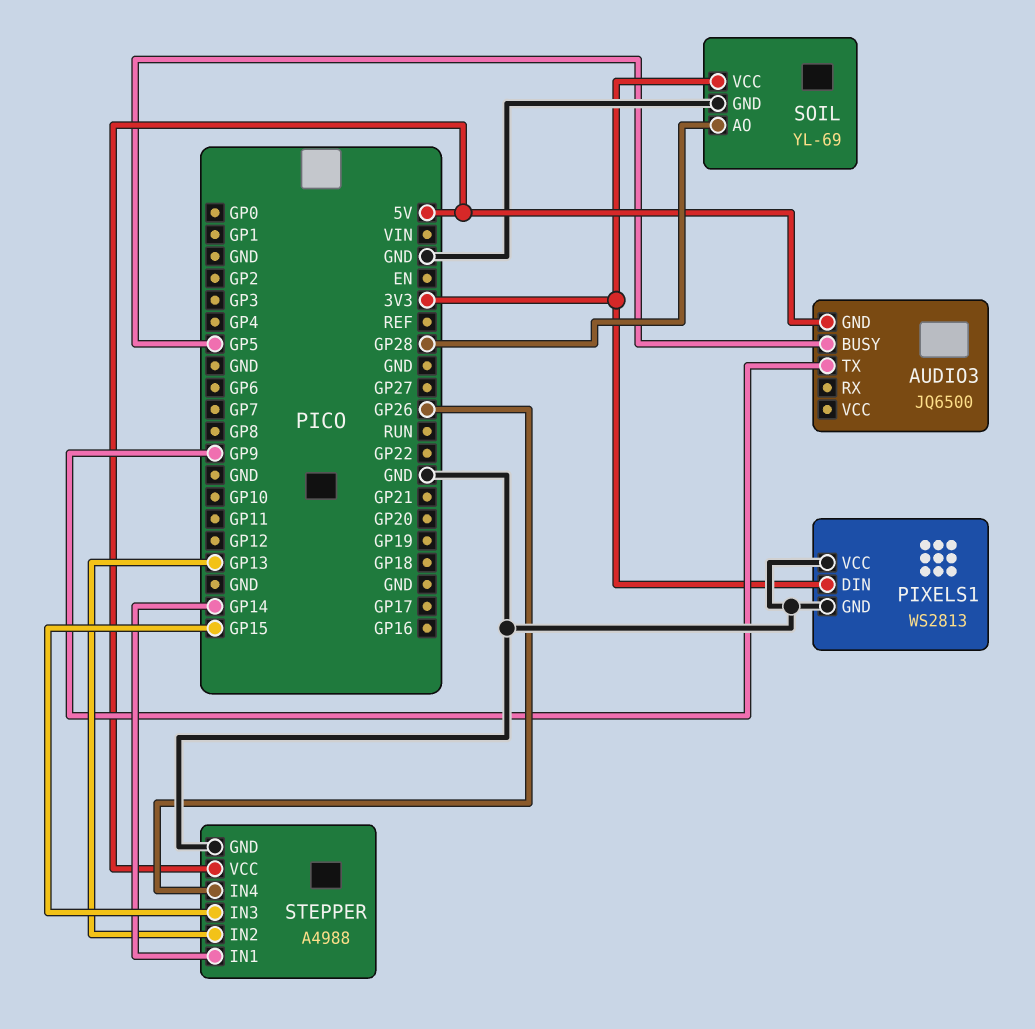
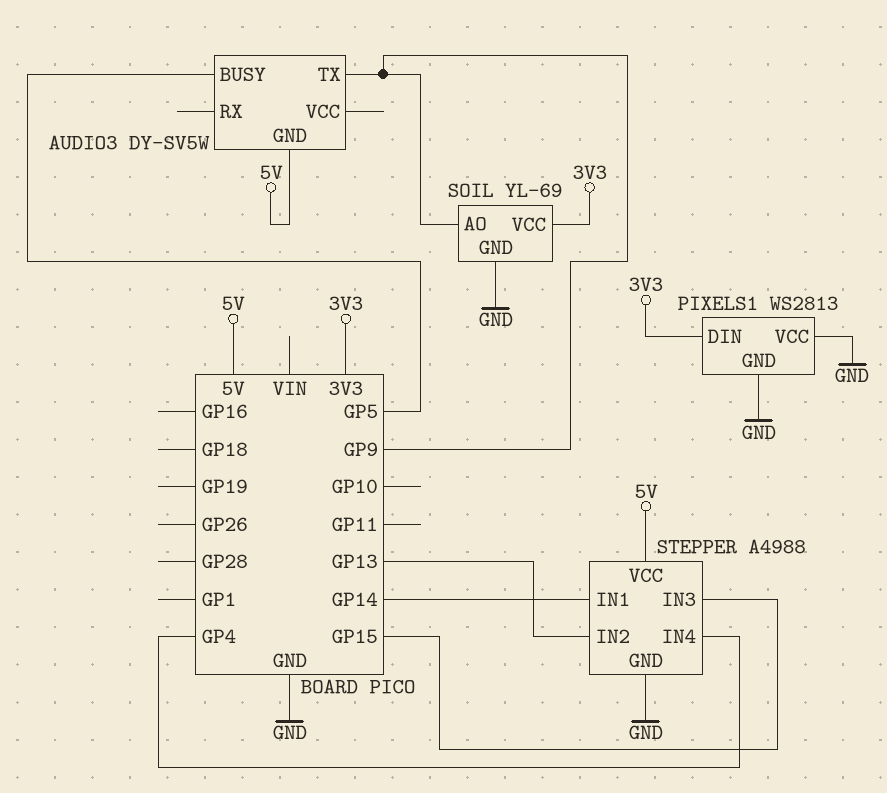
AUDIO3: JQ6500 -> DY-SV5W
SOIL pin AO: GP28 -> GP9
STEPPER pin IN4: GP26 -> GP4

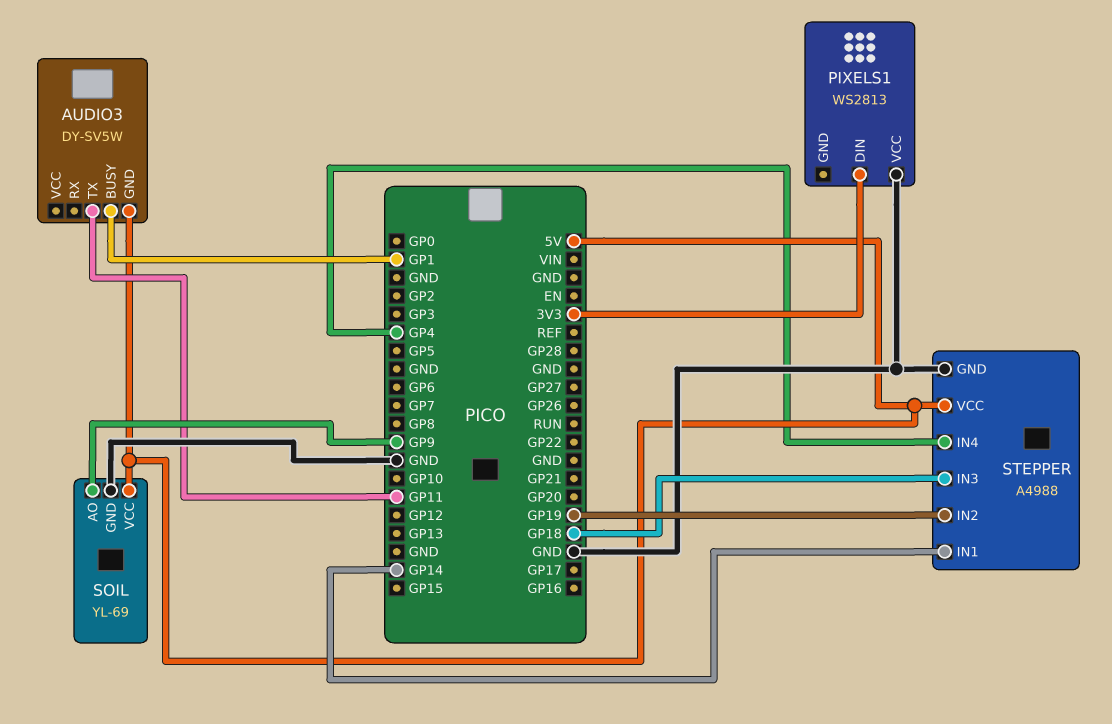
AUDIO3 pin BUSY: GP5 -> GP1
AUDIO3 pin TX: GP9 -> GP11
PIXELS1 pin GND: GND -> none
SOIL pin VCC: 3V3 -> 5V
STEPPER pin IN2: GP13 -> GP19
STEPPER pin IN3: GP15 -> GP18

